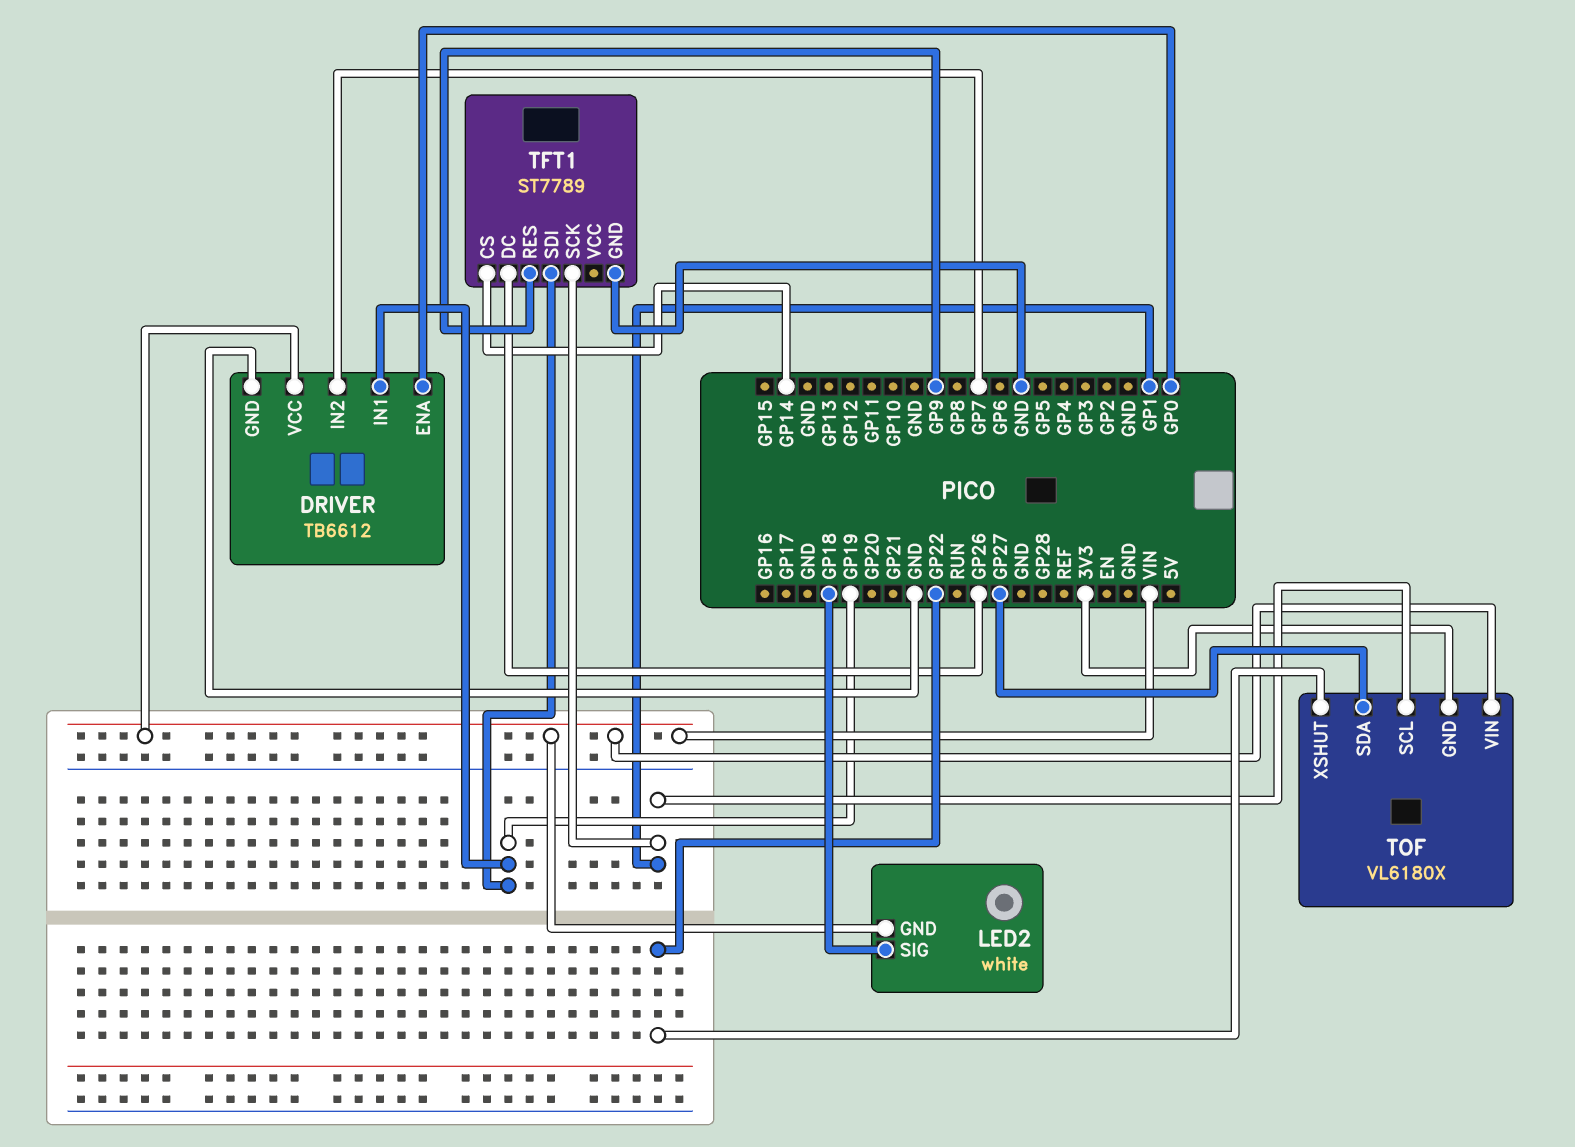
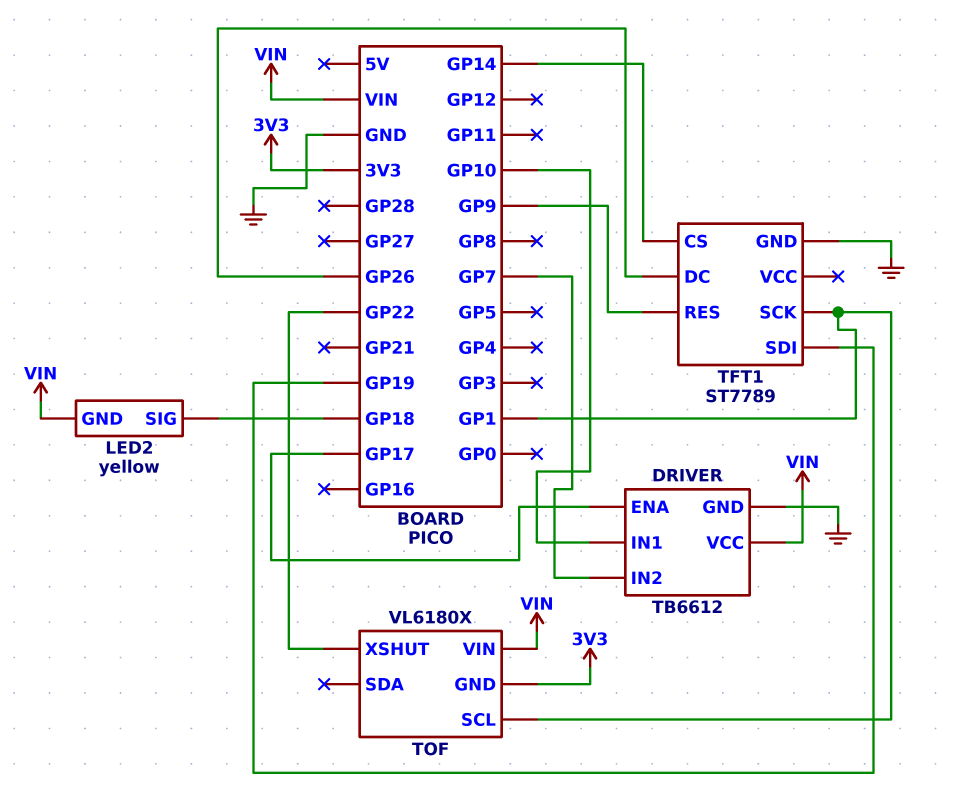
DRIVER pin ENA: GP0 -> GP17
DRIVER pin IN1: GP19 -> GP10
LED2: white -> yellow
TOF pin SDA: GP27 -> none

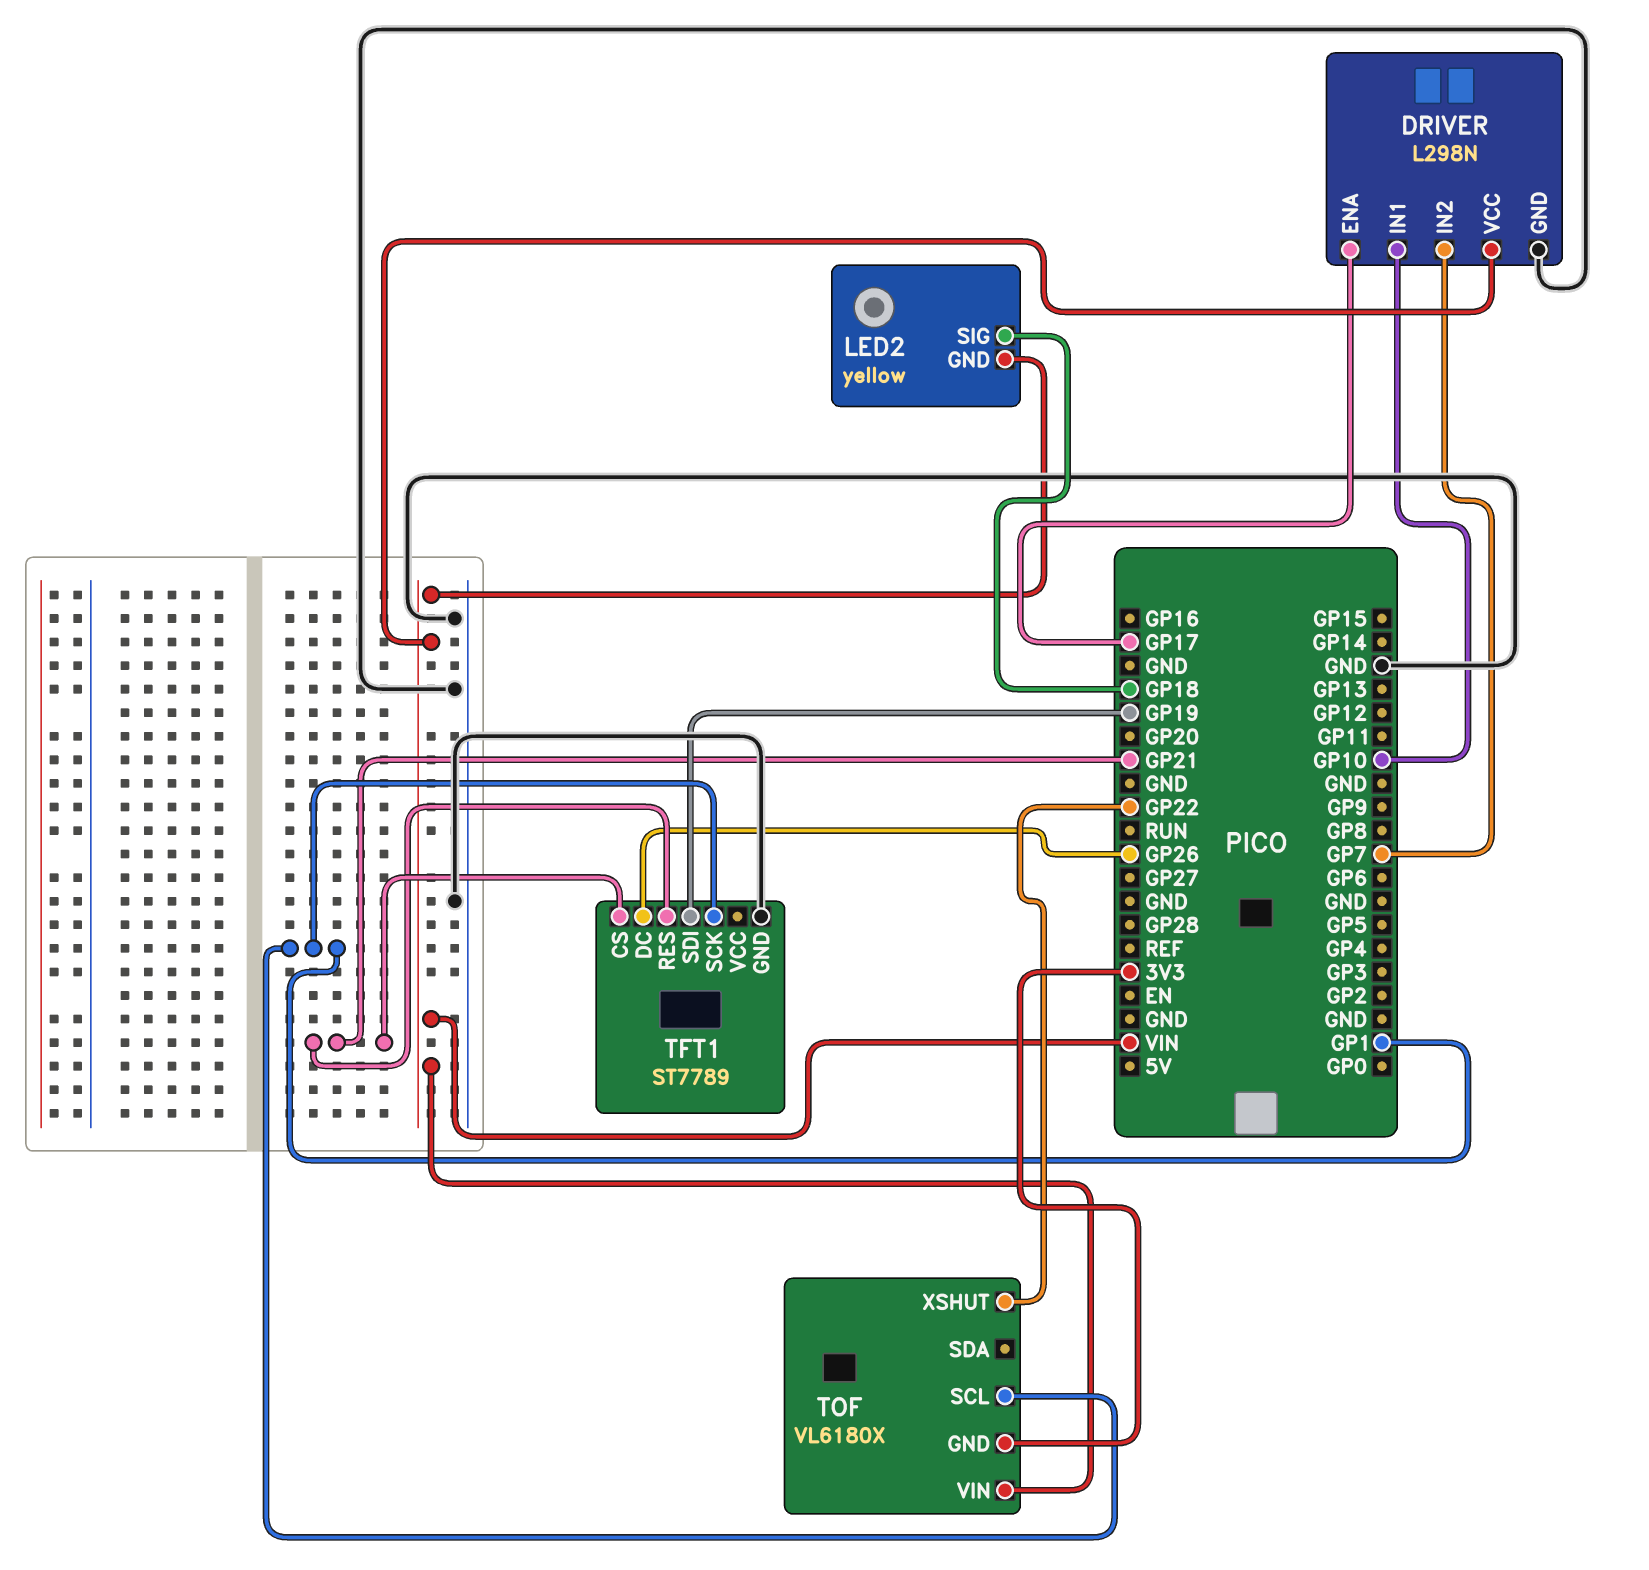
DRIVER: TB6612 -> L298N
TFT1 pin CS: GP14 -> GP21
TFT1 pin RES: GP9 -> GP21

